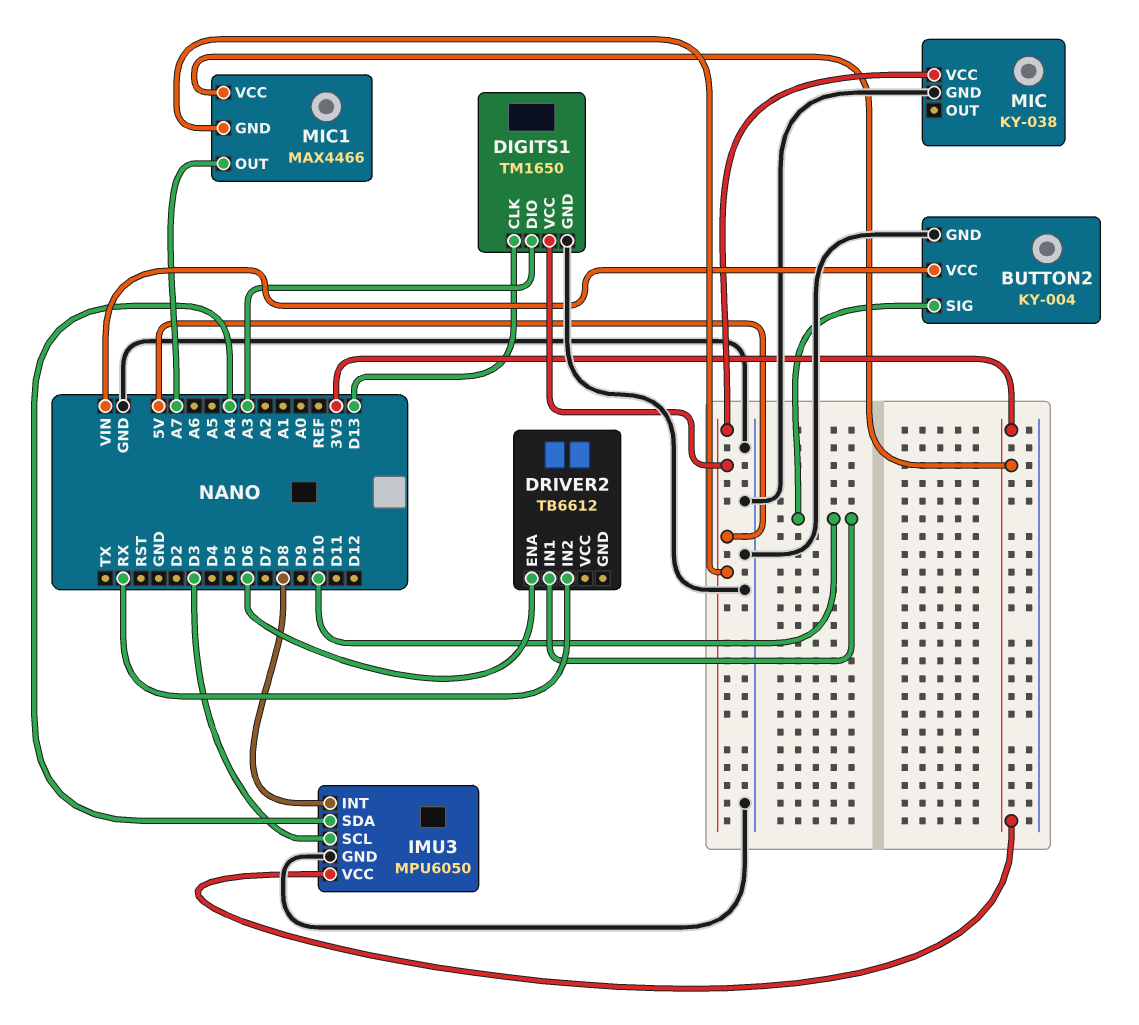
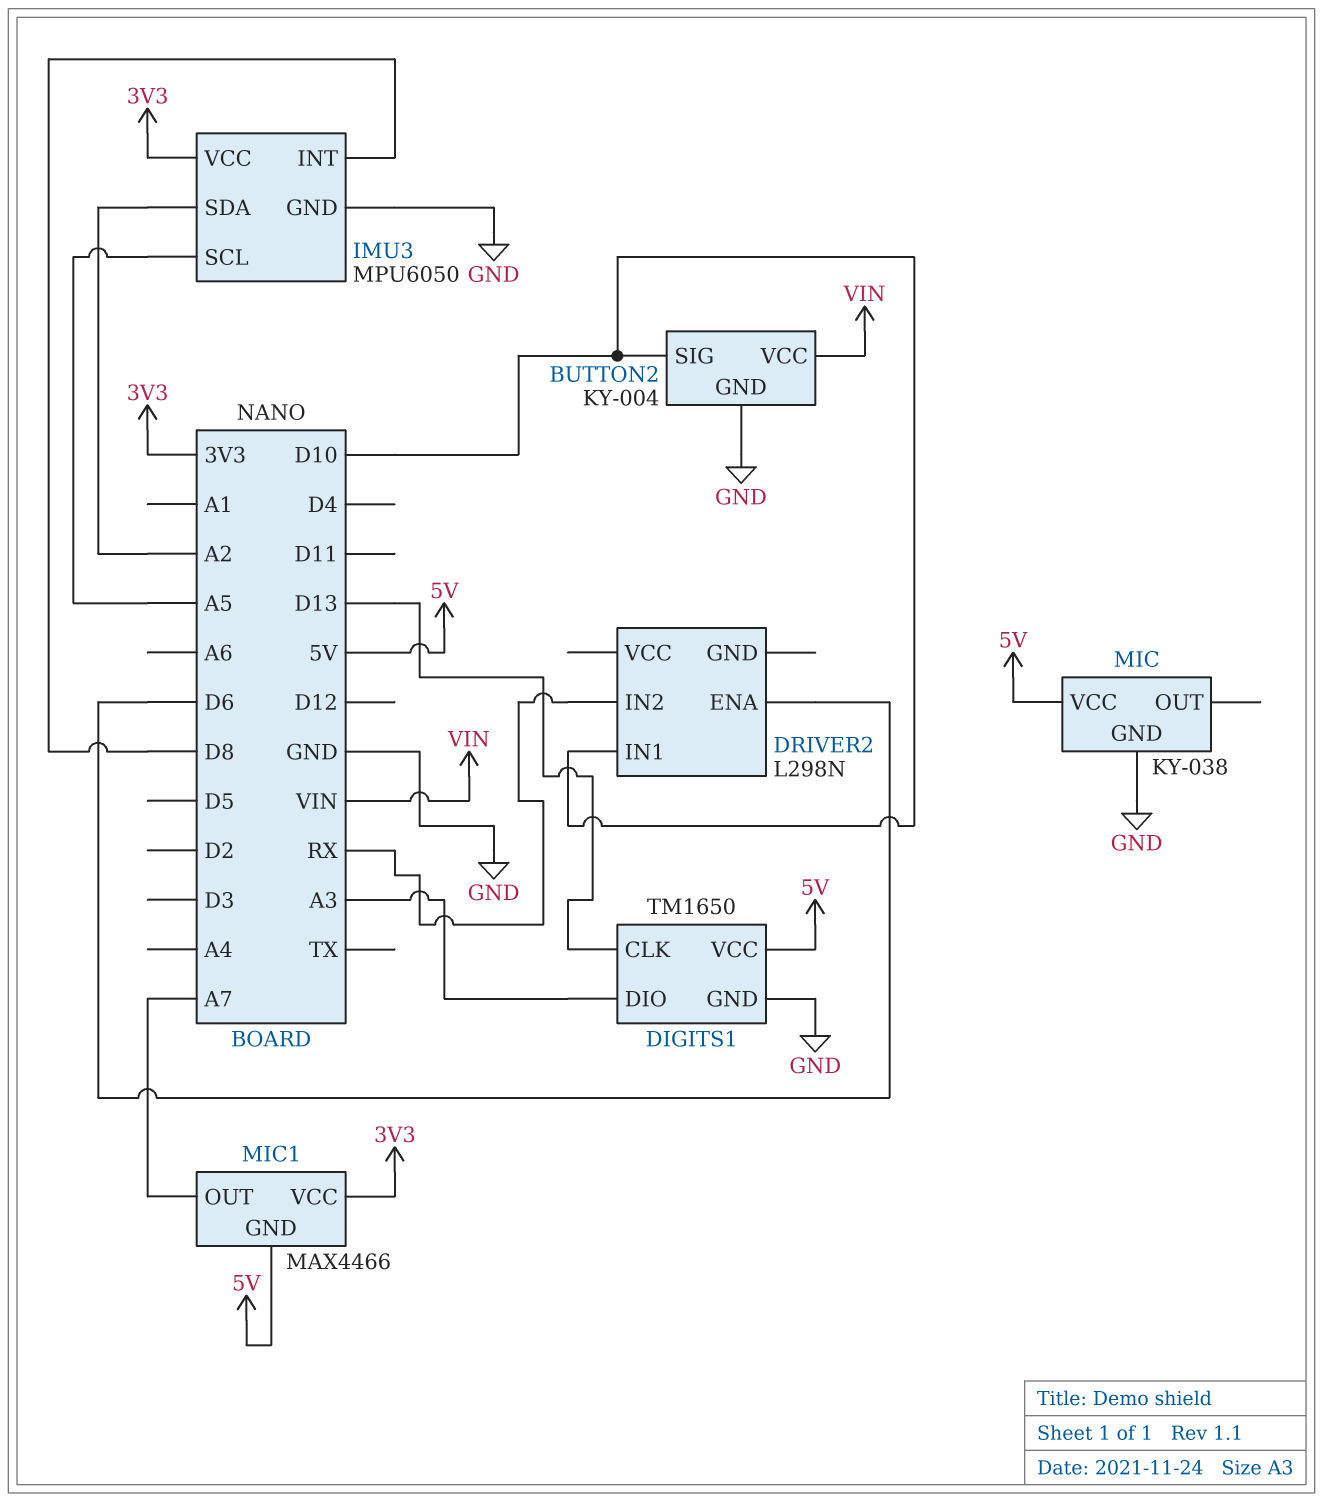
DRIVER2: TB6612 -> L298N
IMU3 pin SCL: D3 -> A5
IMU3 pin SDA: A4 -> A2

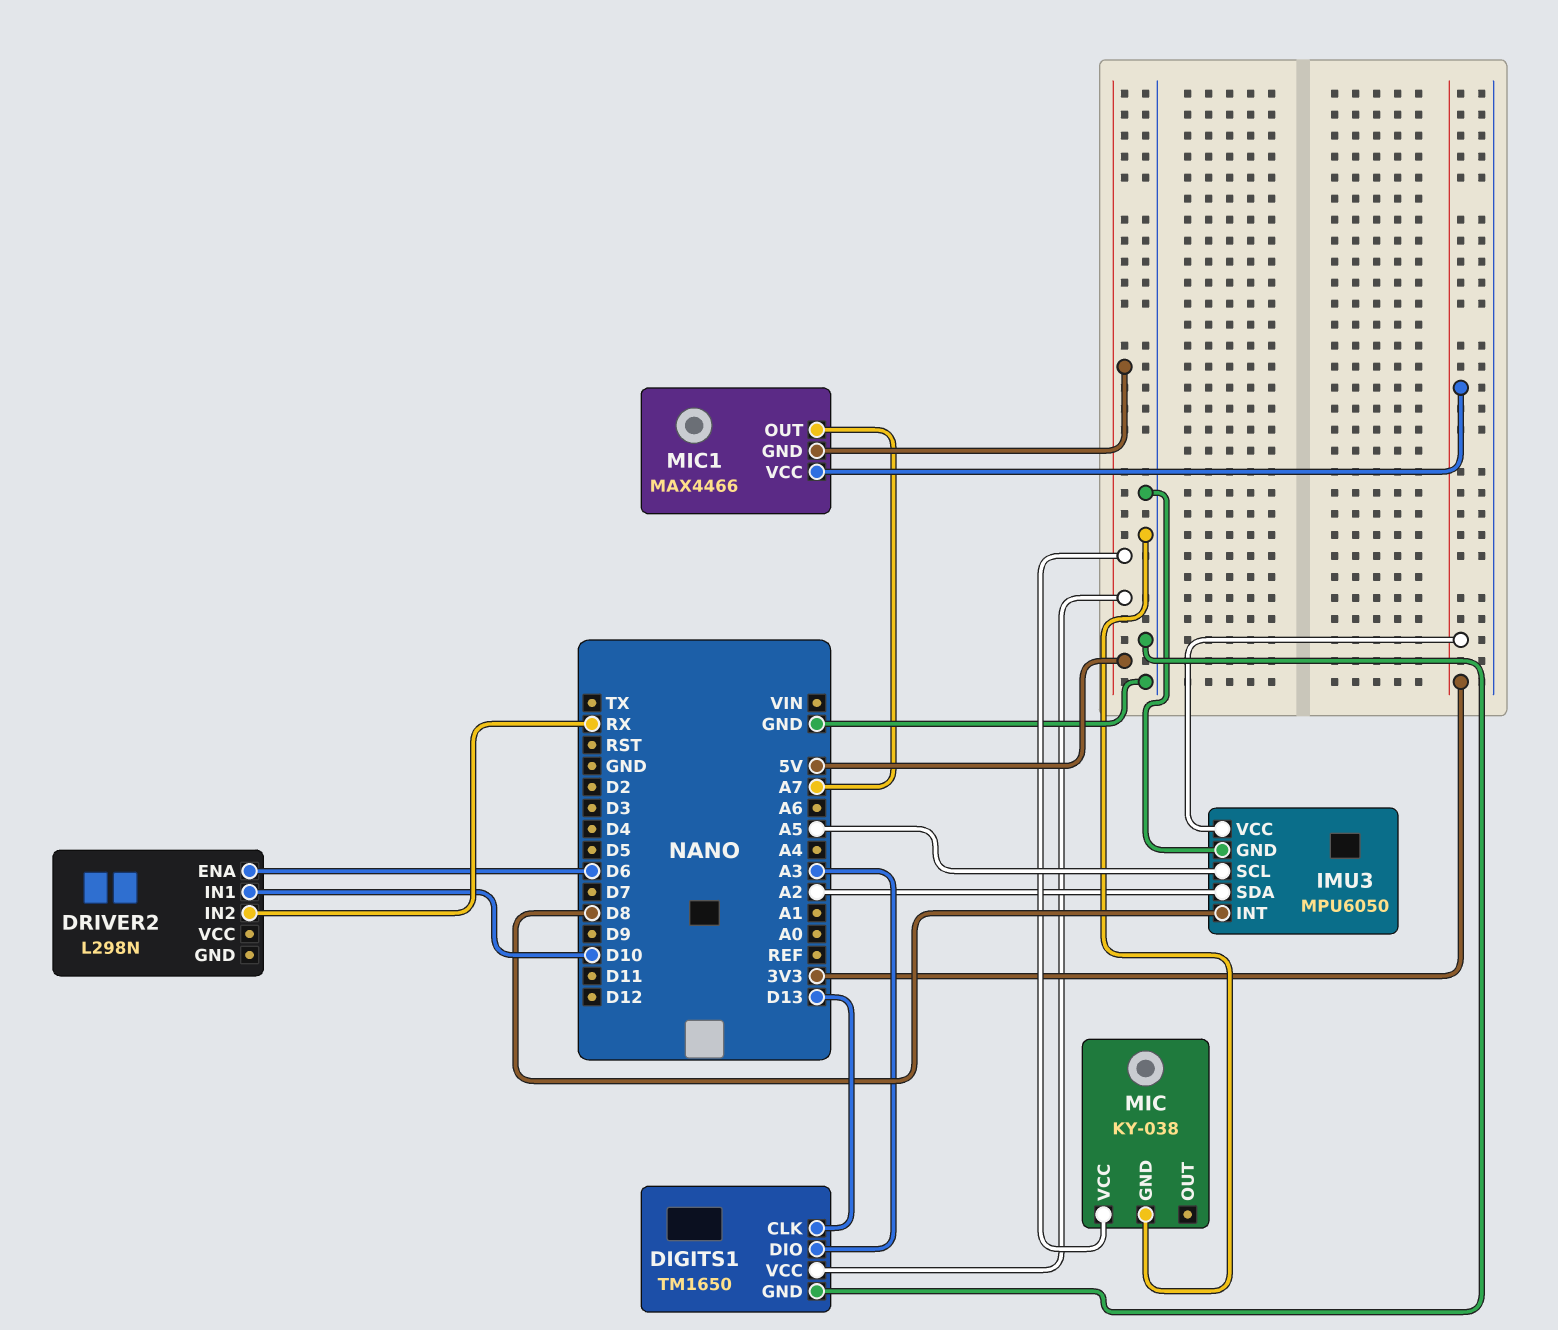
BUTTON2: KY-004 -> none
BUTTON2 pin GND: GND -> none
BUTTON2 pin SIG: D10 -> none
BUTTON2 pin VCC: VIN -> none

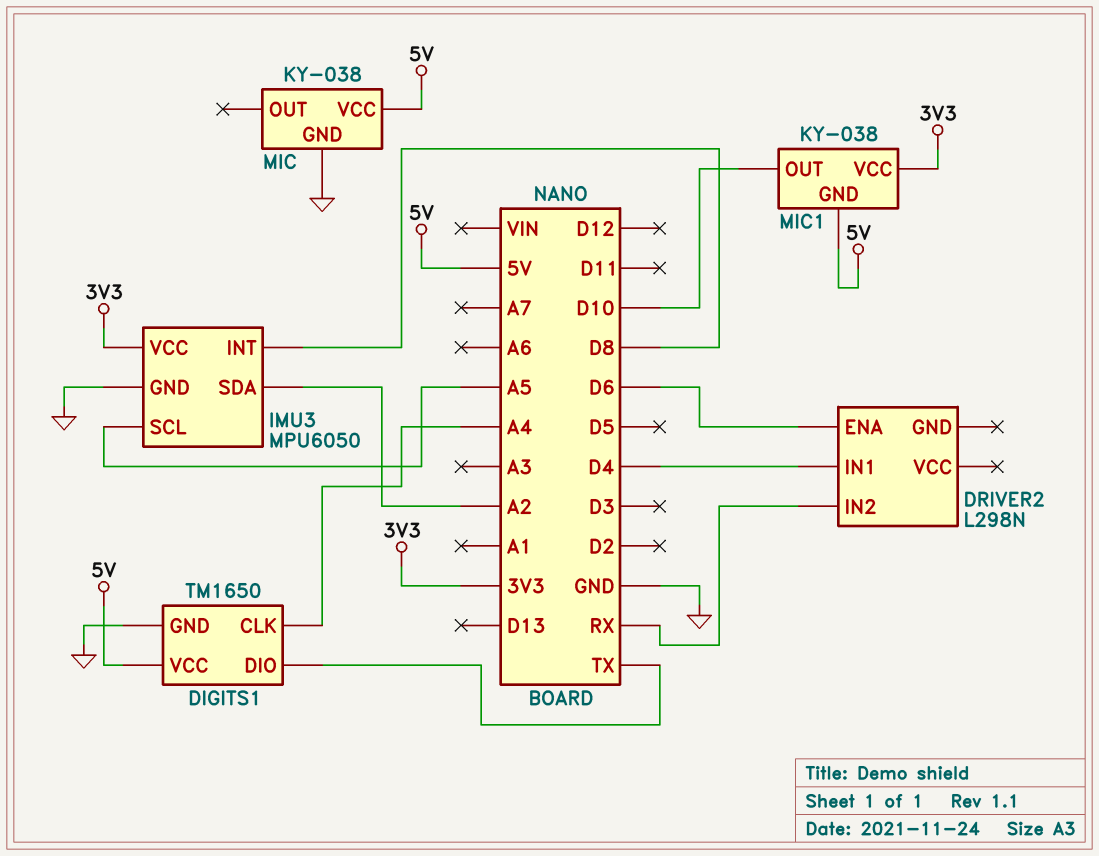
DIGITS1 pin CLK: D13 -> A4
DIGITS1 pin DIO: A3 -> TX
DRIVER2 pin IN1: D10 -> D4
MIC1: MAX4466 -> KY-038
MIC1 pin OUT: A7 -> D10

